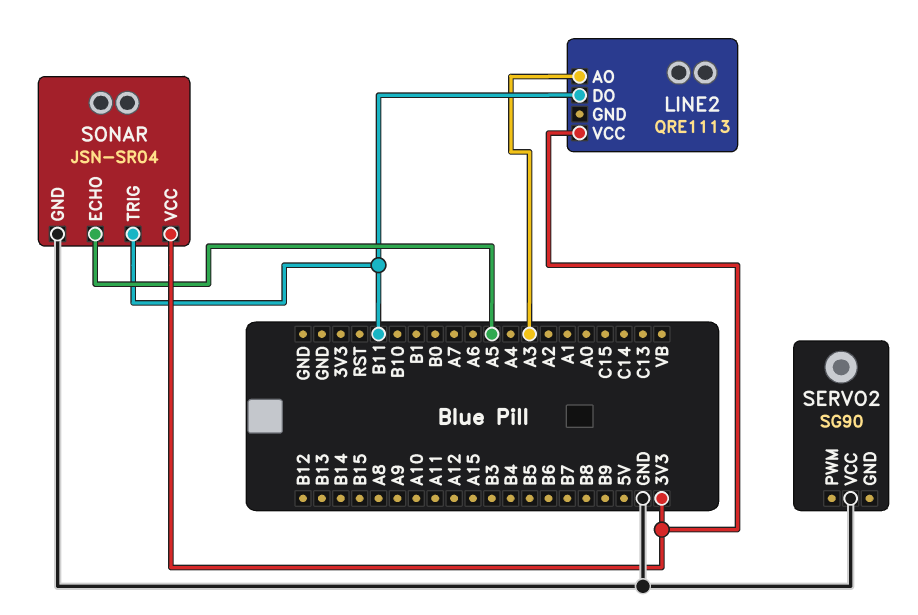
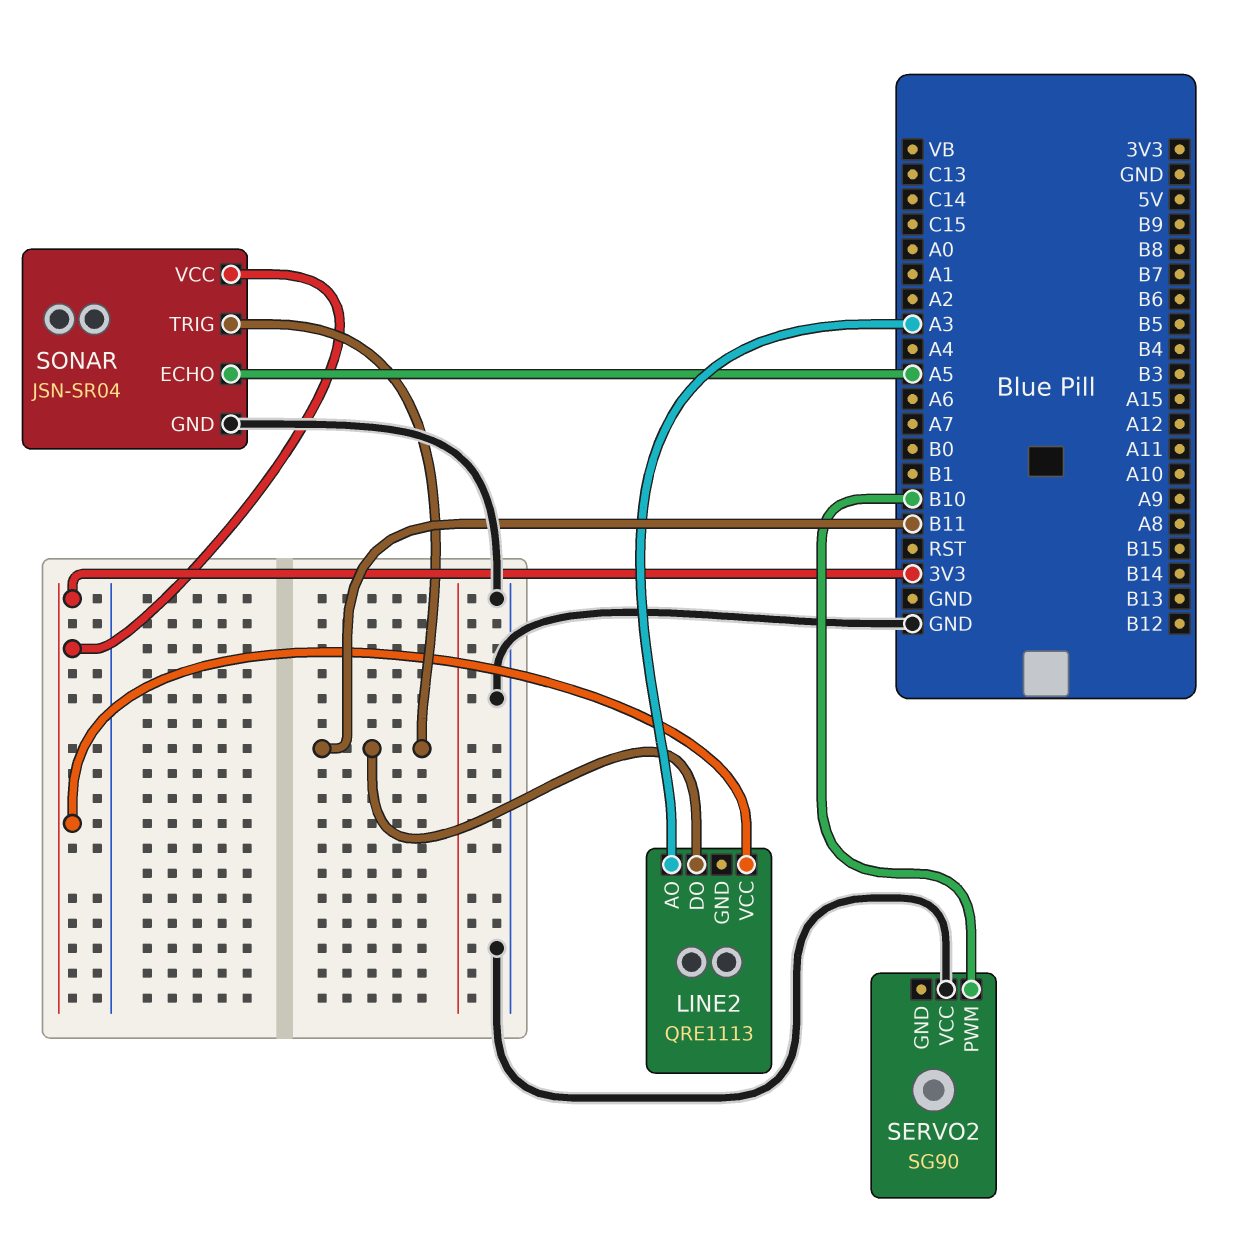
SERVO2 pin PWM: none -> B10

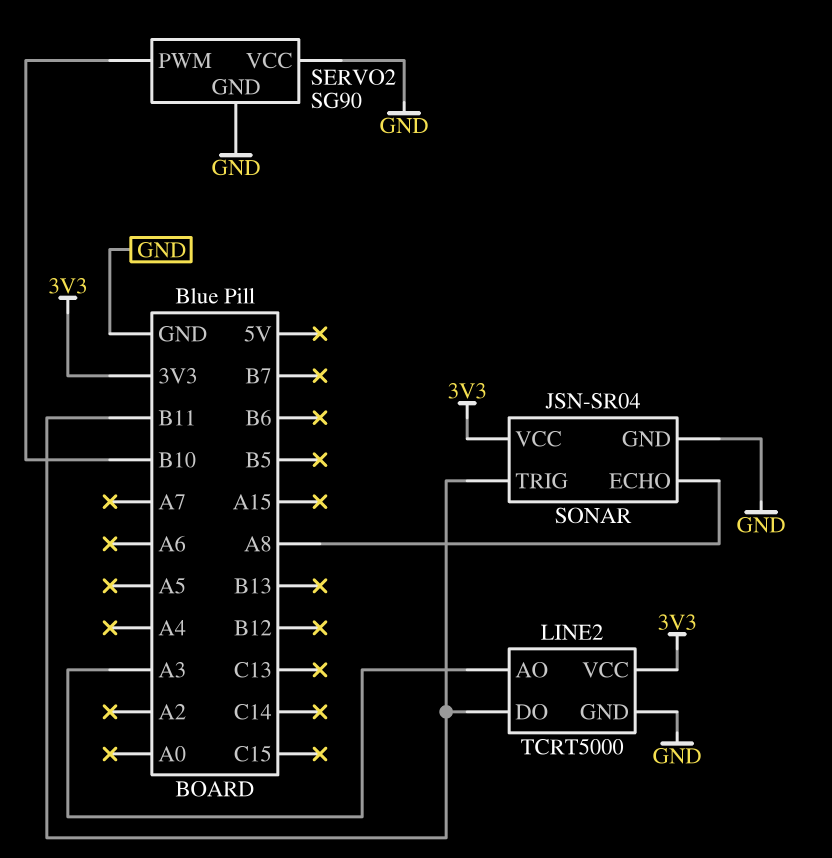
LINE2: QRE1113 -> TCRT5000
LINE2 pin GND: none -> GND
SERVO2 pin GND: none -> GND
SONAR pin ECHO: A5 -> A8

